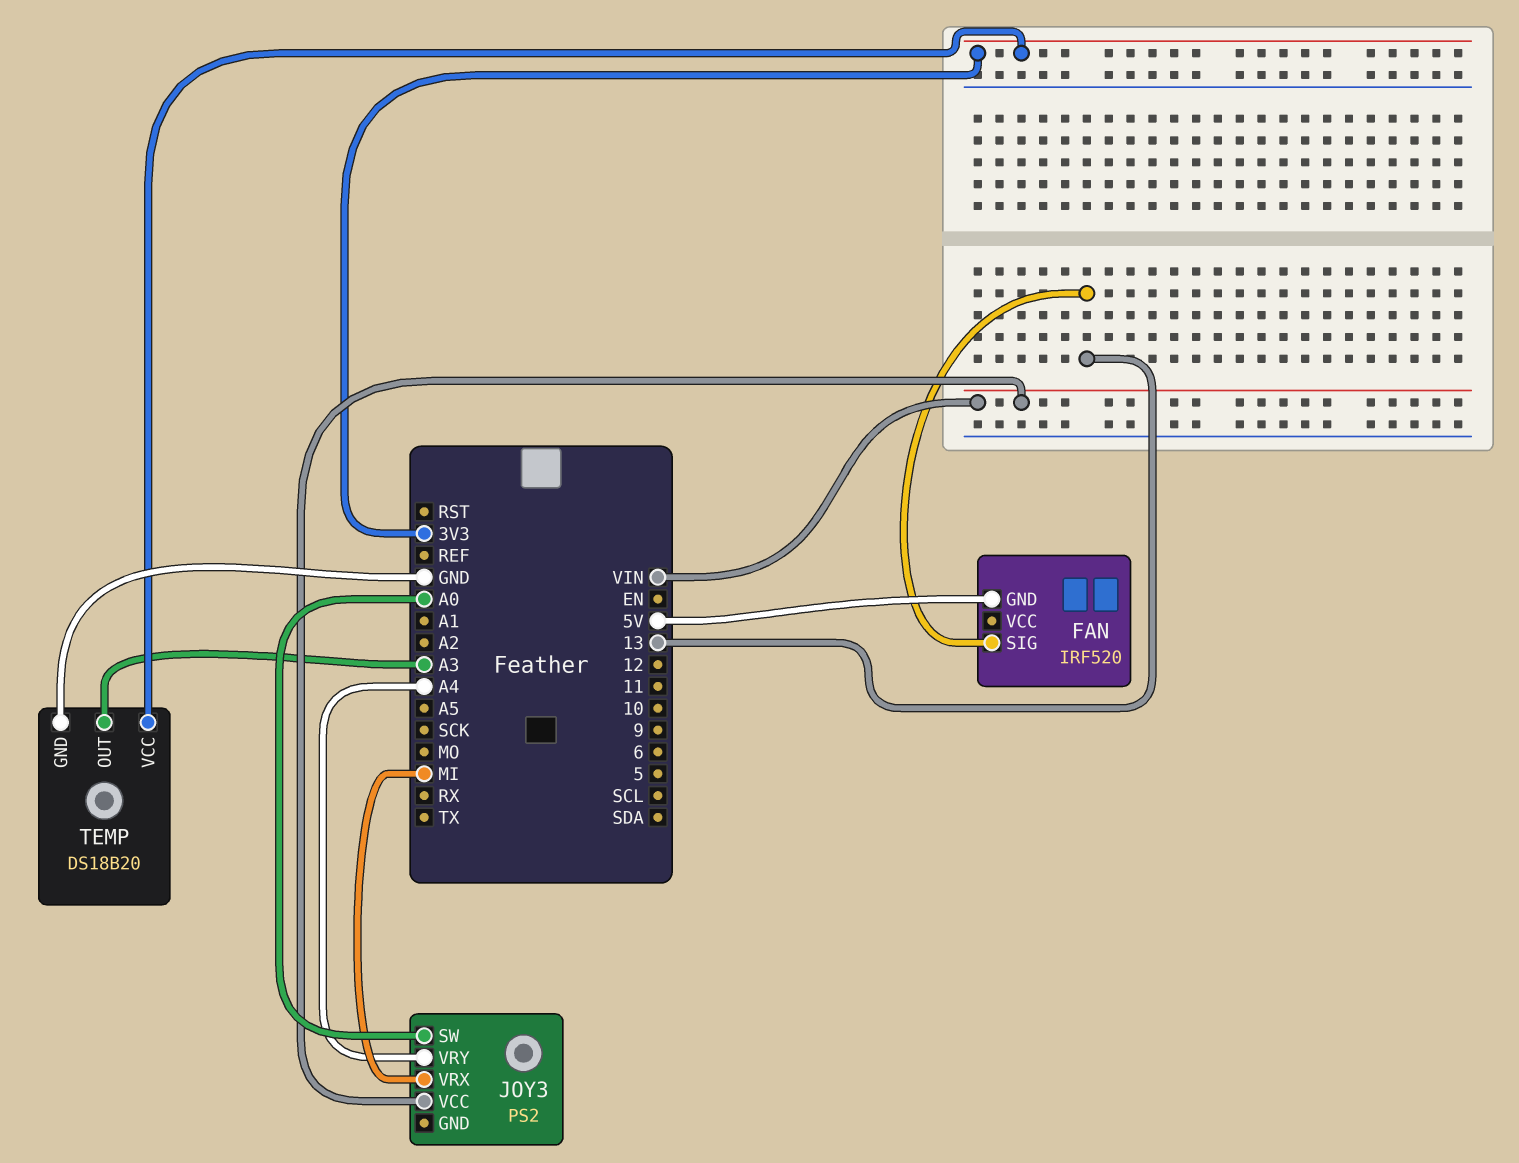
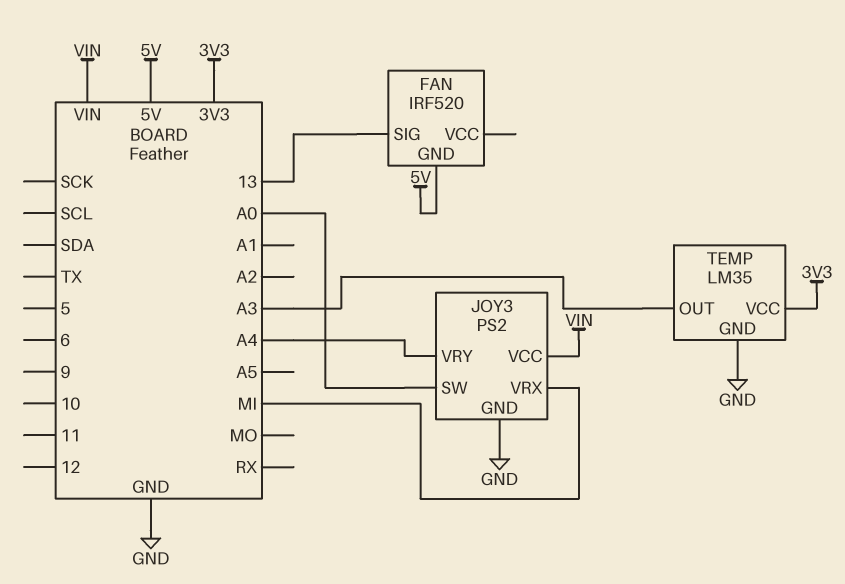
JOY3 pin GND: none -> GND
TEMP: DS18B20 -> LM35

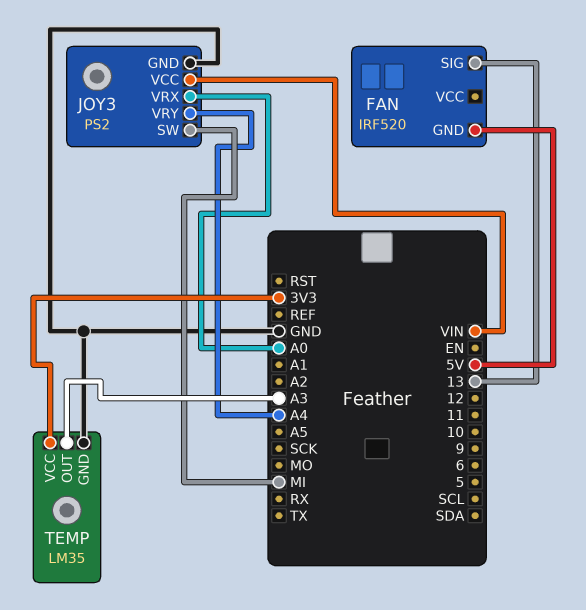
JOY3 pin SW: A0 -> MI
JOY3 pin VRX: MI -> A0

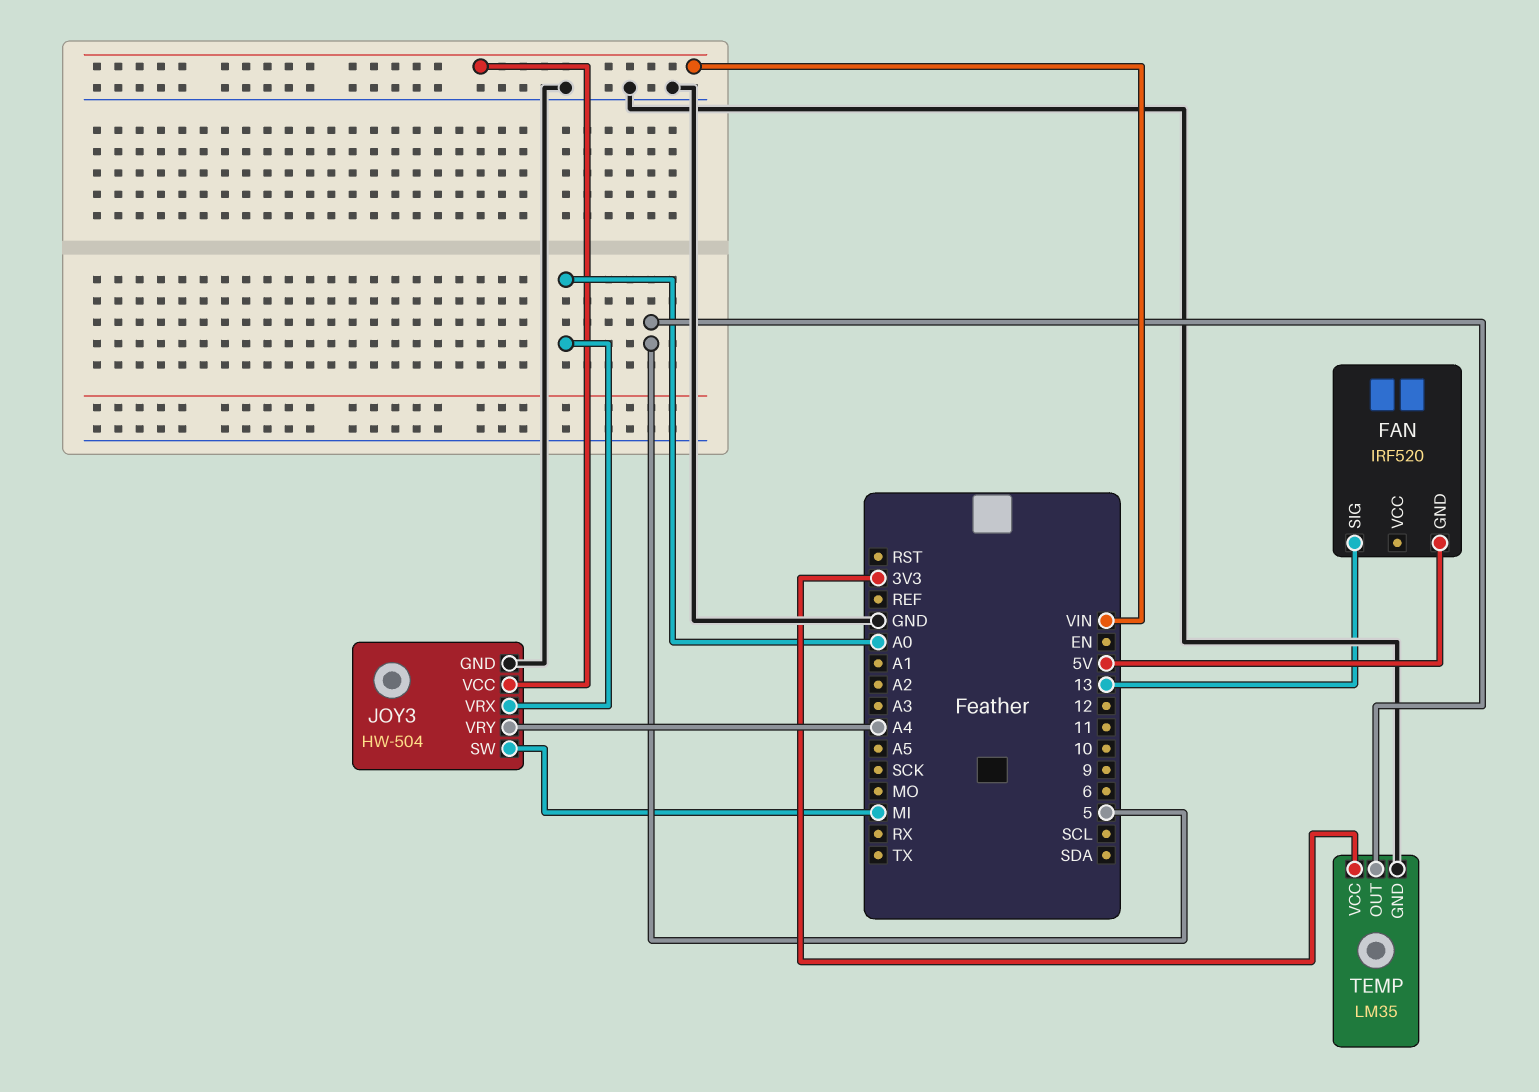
JOY3: PS2 -> HW-504
TEMP pin OUT: A3 -> 5

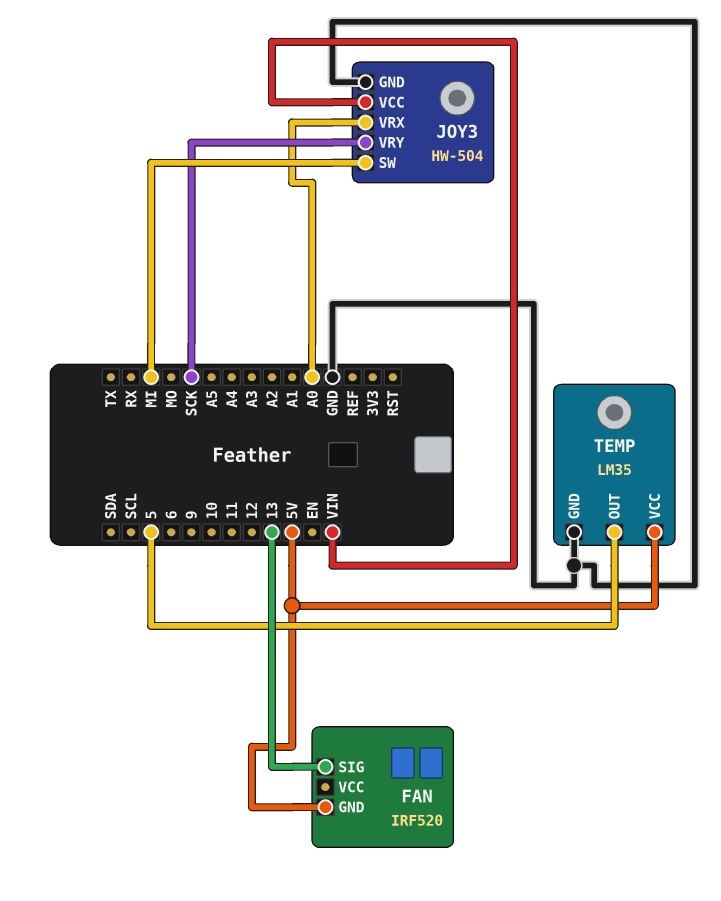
JOY3 pin VRY: A4 -> SCK
TEMP pin VCC: 3V3 -> 5V

